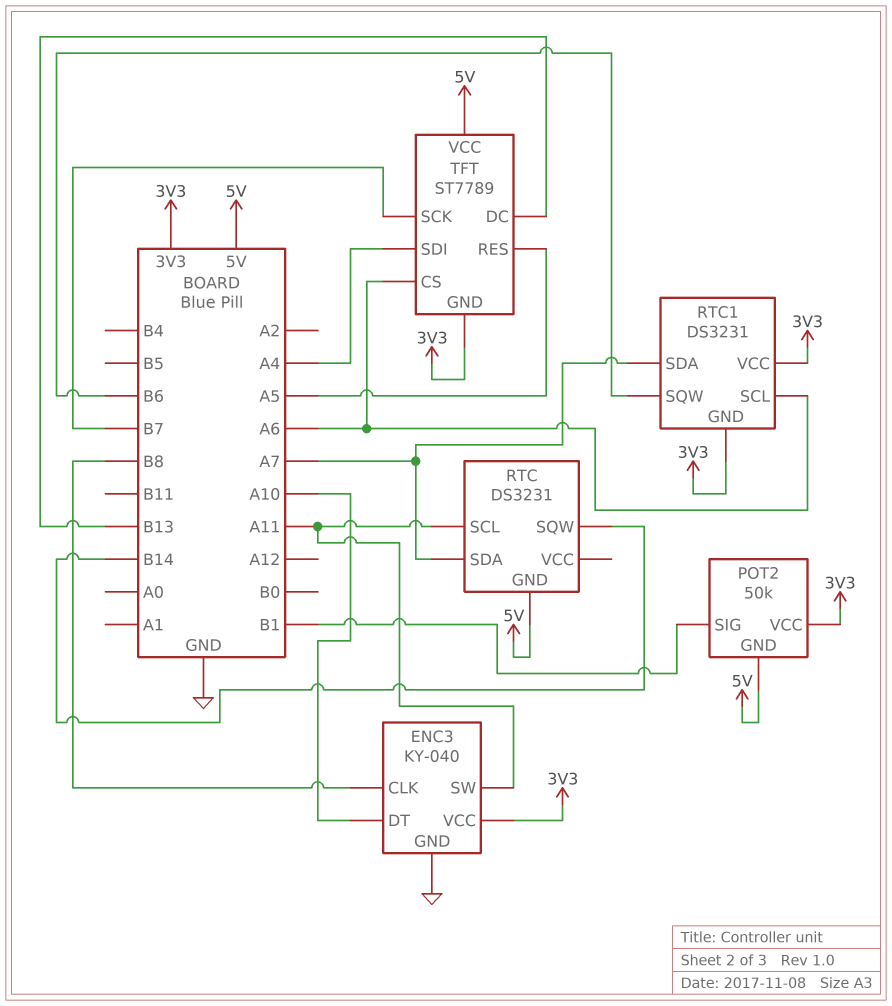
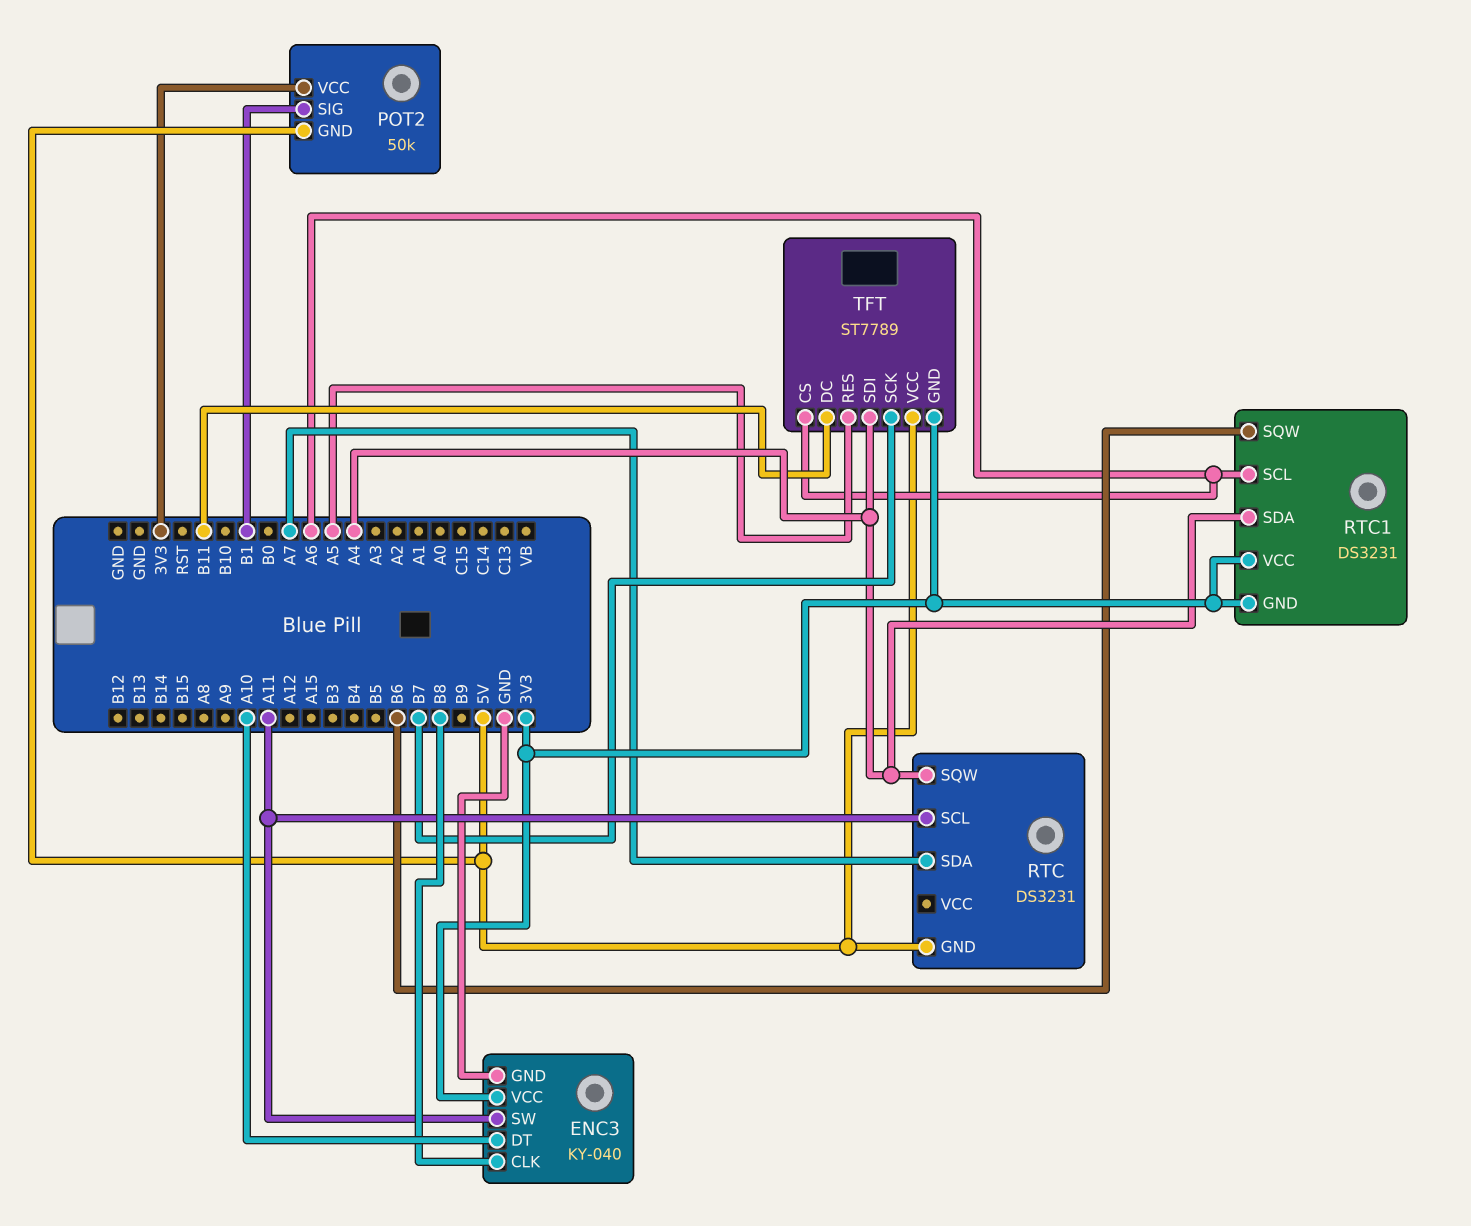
RTC pin SQW: B14 -> A4
RTC1 pin SDA: A7 -> A4
TFT pin DC: B13 -> B11

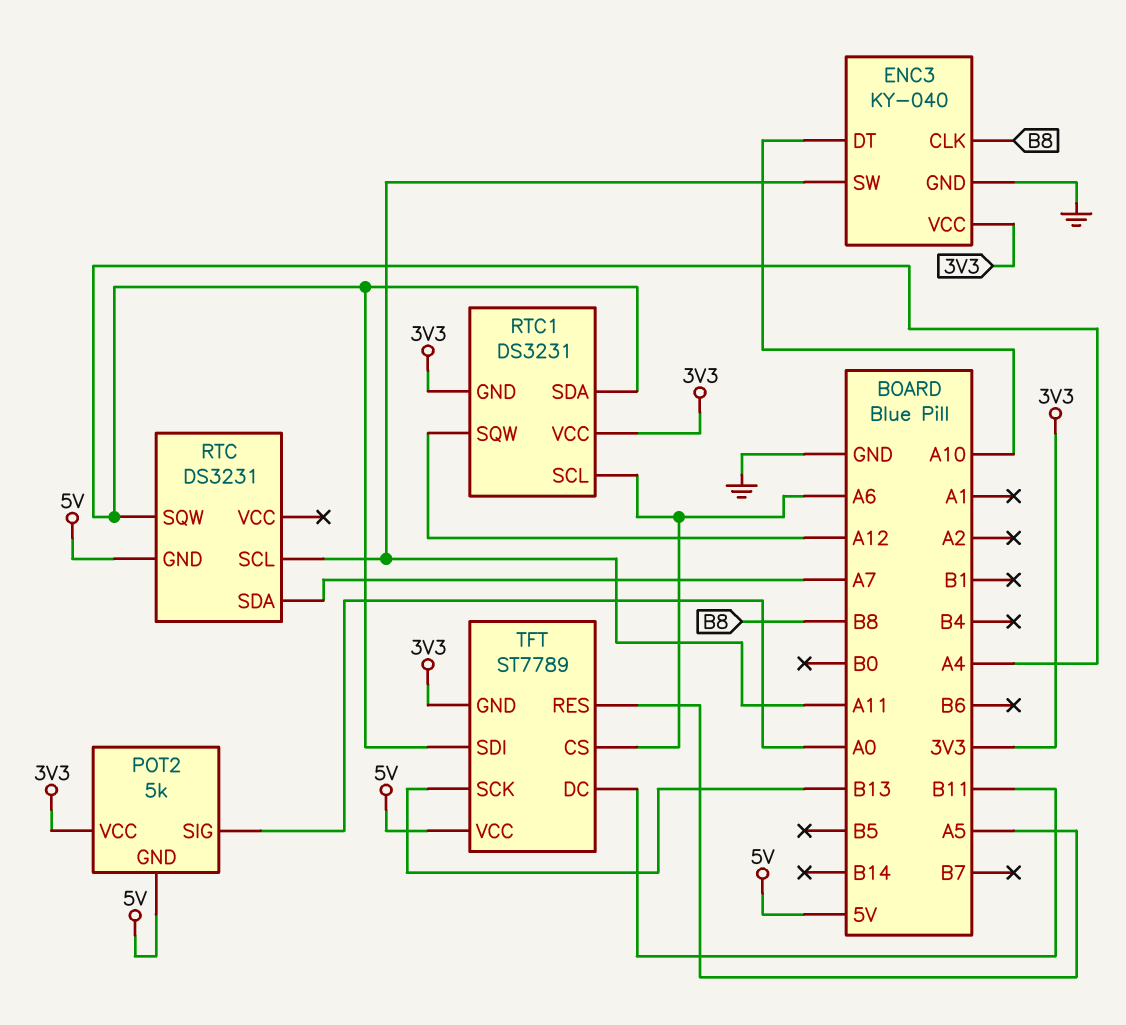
POT2: 50k -> 5k
POT2 pin SIG: B1 -> A0
RTC1 pin SQW: B6 -> A12
TFT pin SCK: B7 -> B13

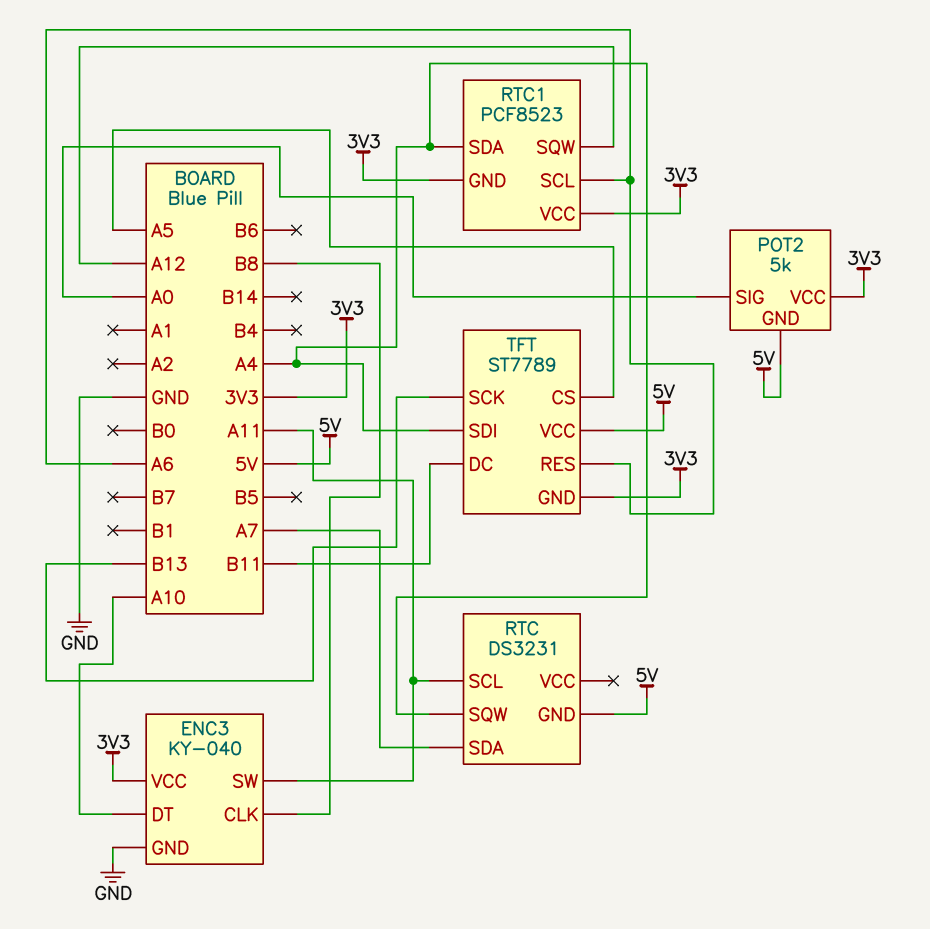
RTC1: DS3231 -> PCF8523
TFT pin CS: A6 -> A5
TFT pin RES: A5 -> A6

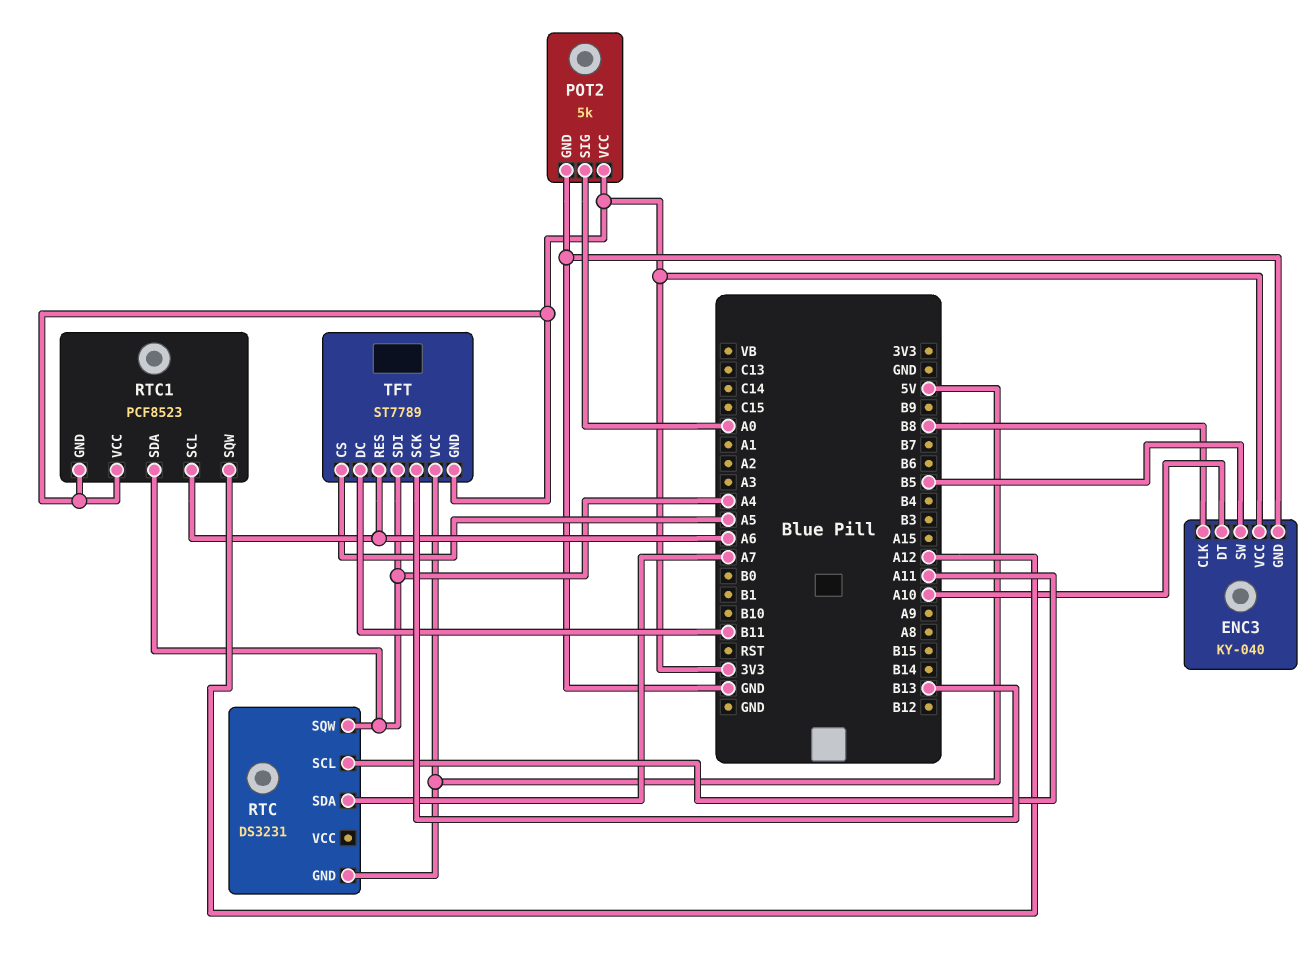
ENC3 pin SW: A11 -> B5
POT2 pin GND: 5V -> GND

